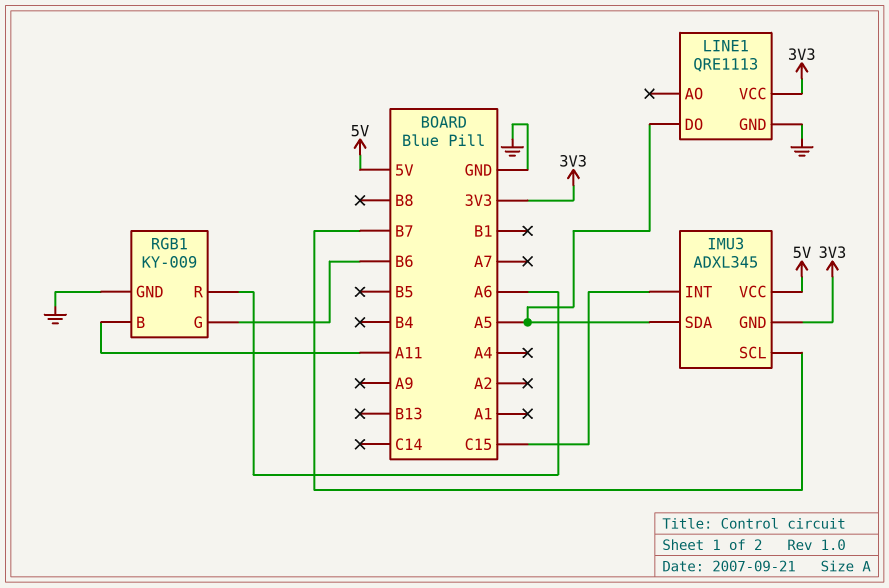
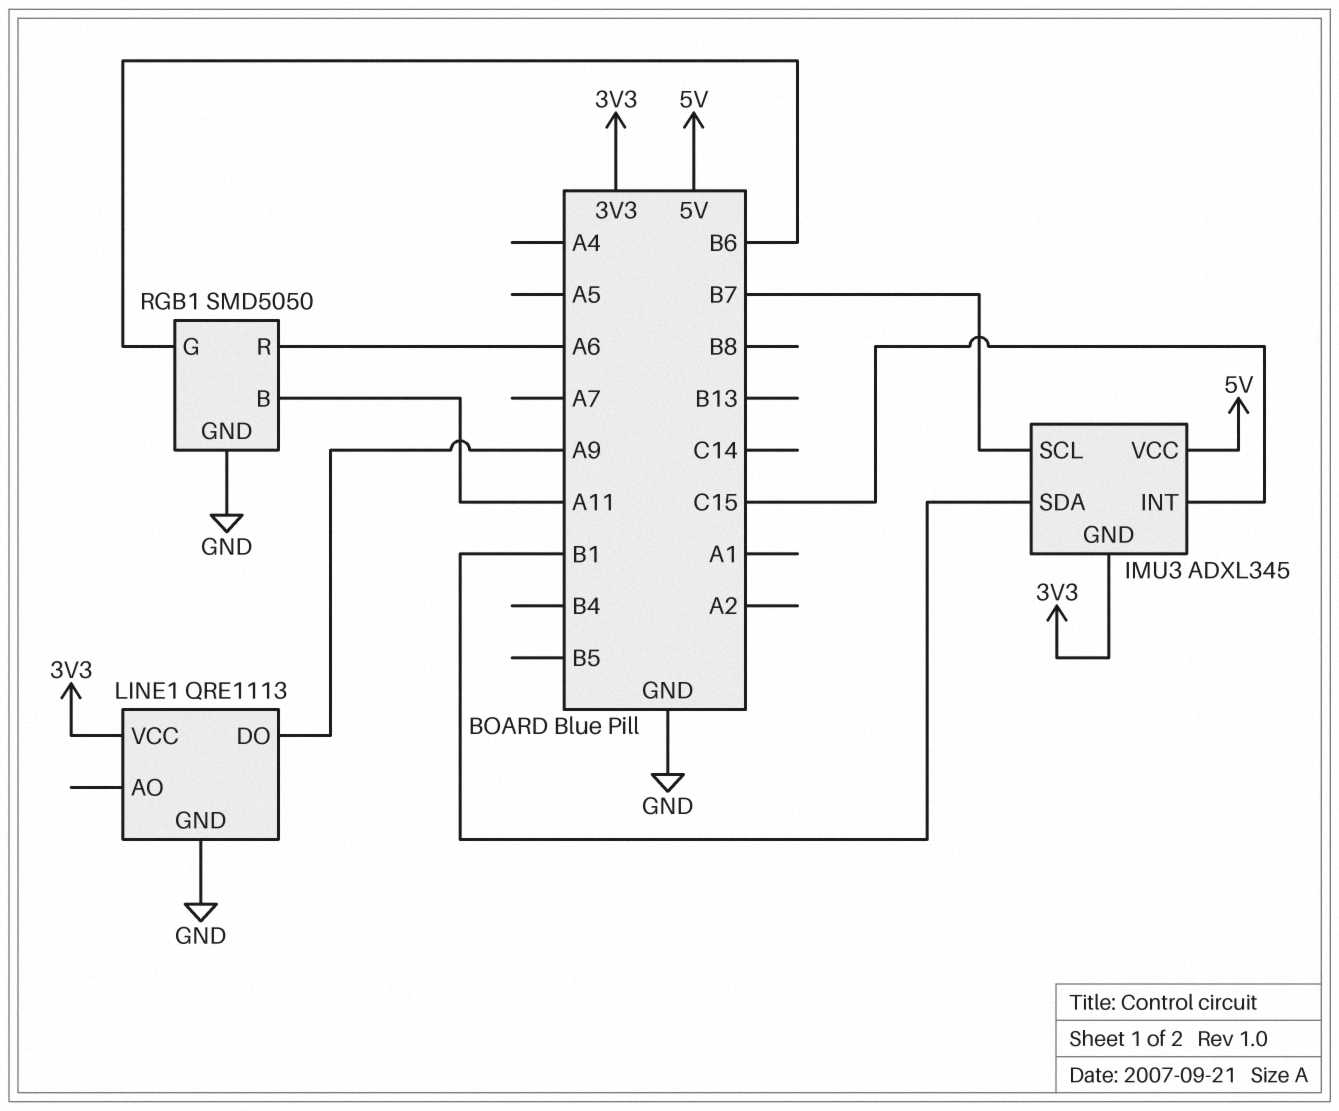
IMU3 pin SDA: A5 -> B1
LINE1 pin DO: A5 -> A9
RGB1: KY-009 -> SMD5050

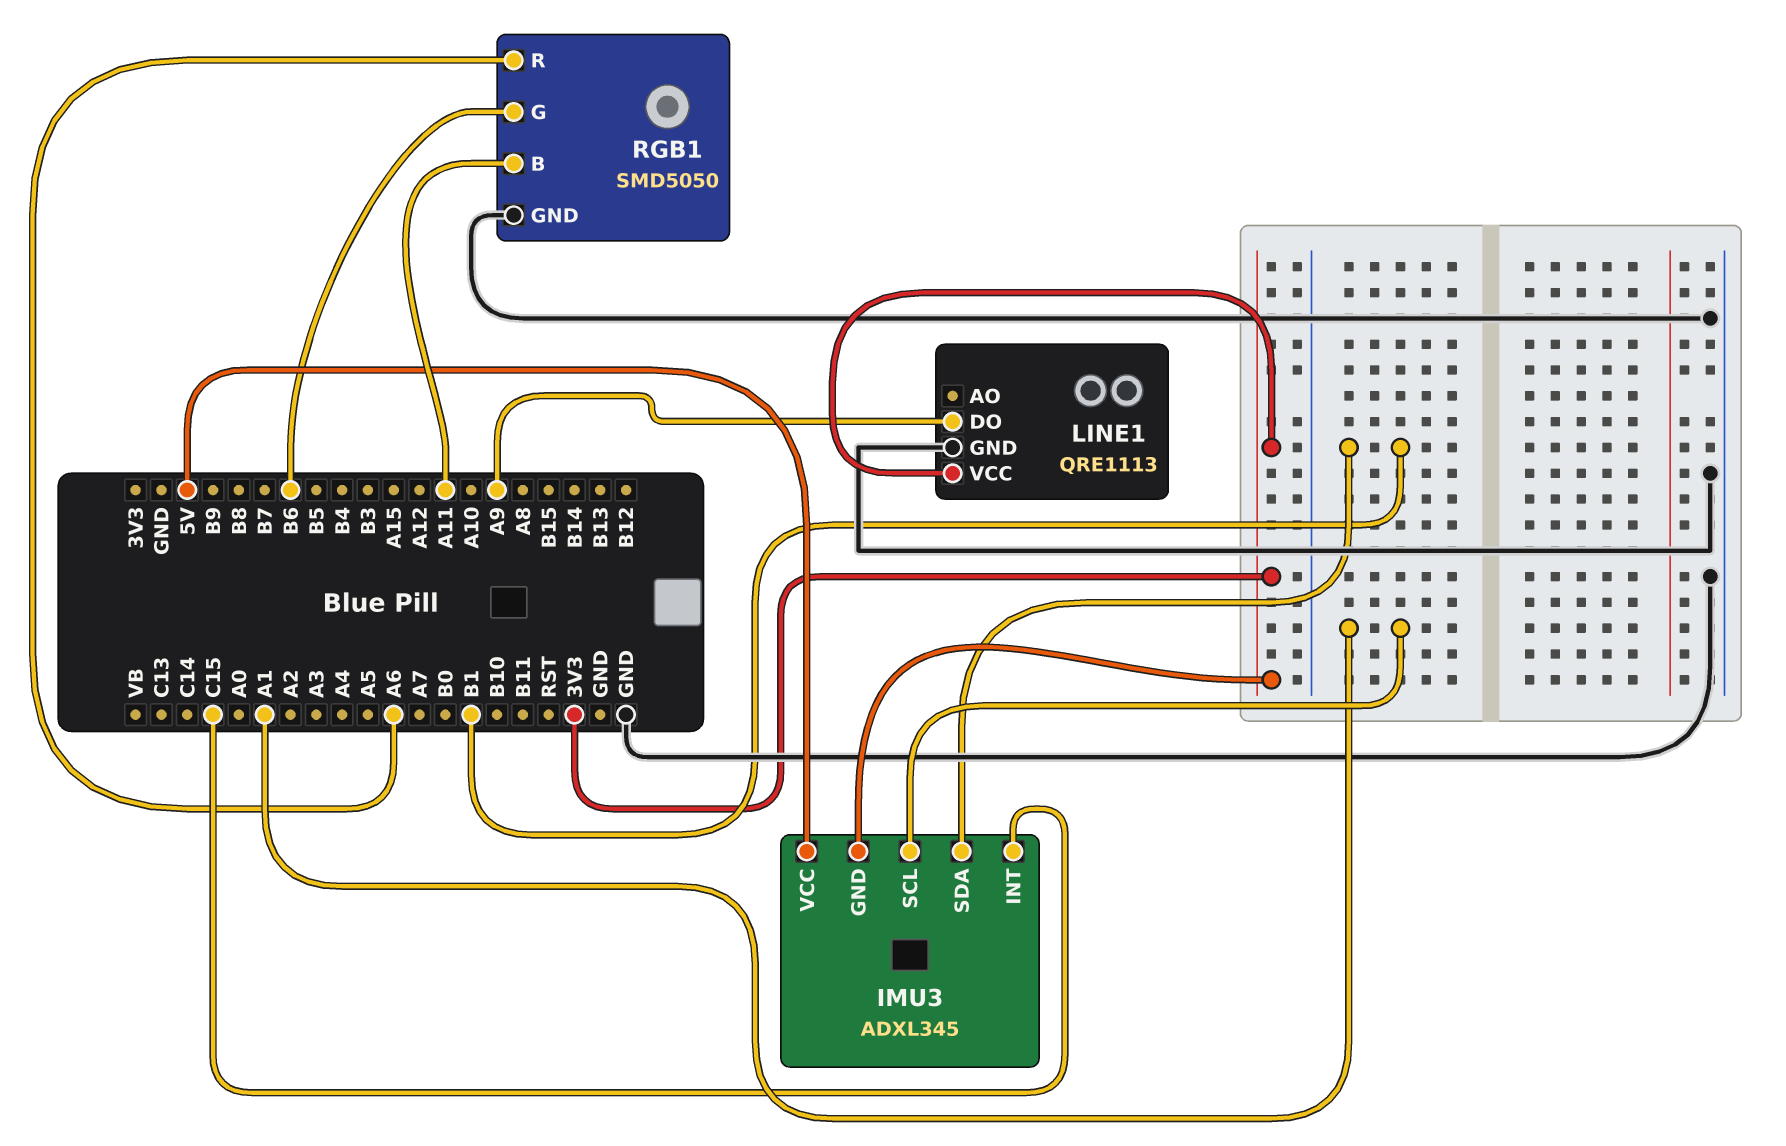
IMU3 pin SCL: B7 -> A1

